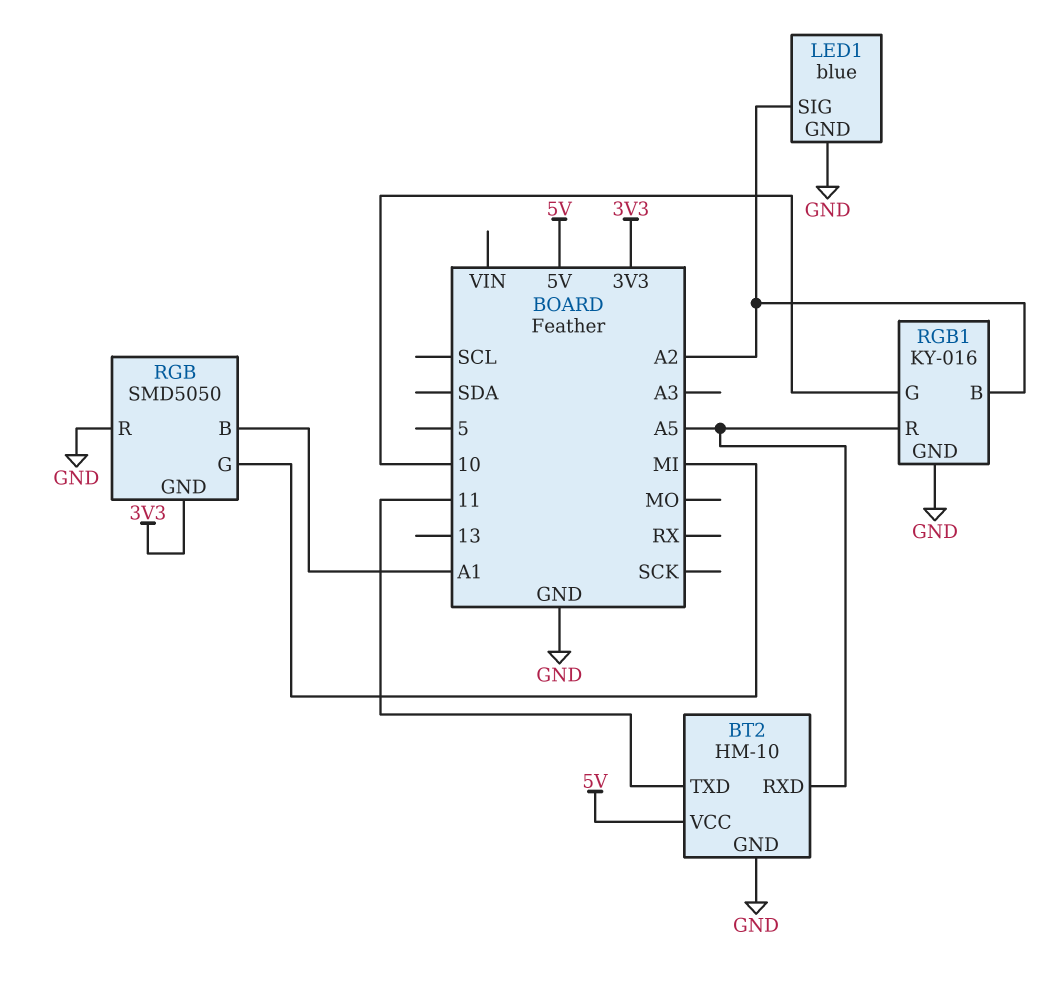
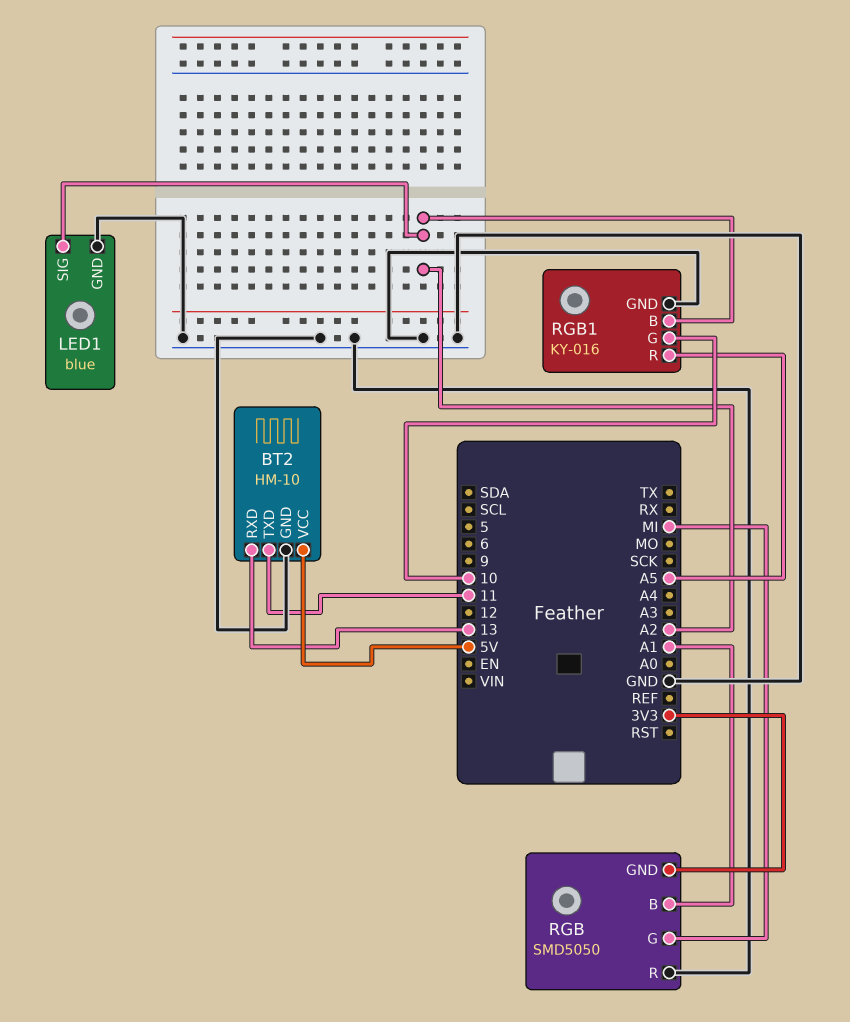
BT2 pin RXD: A5 -> 13

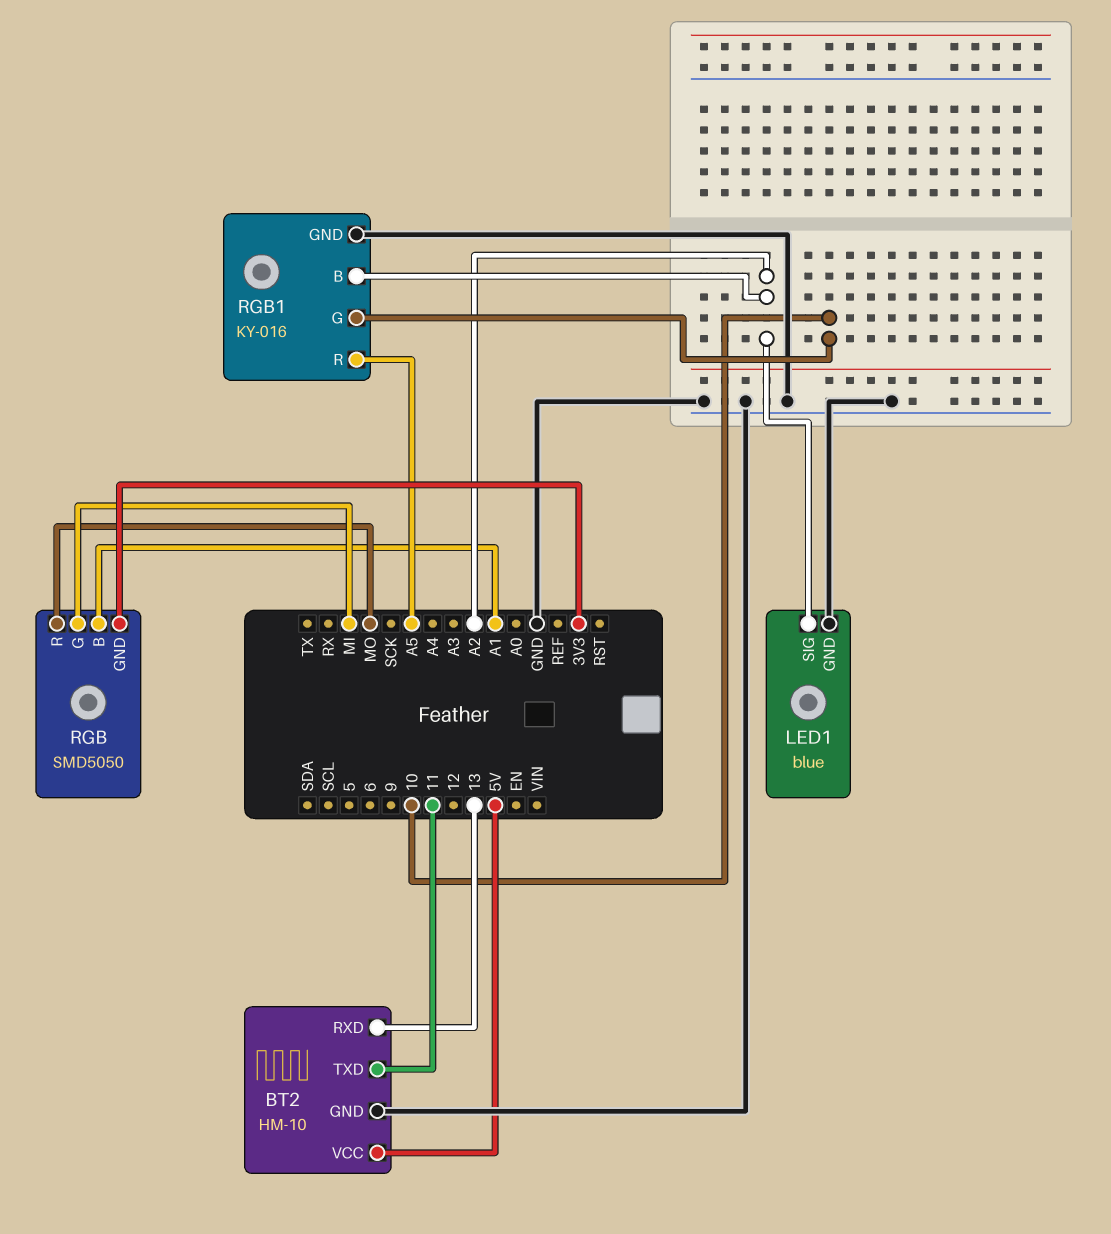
RGB pin R: GND -> MO

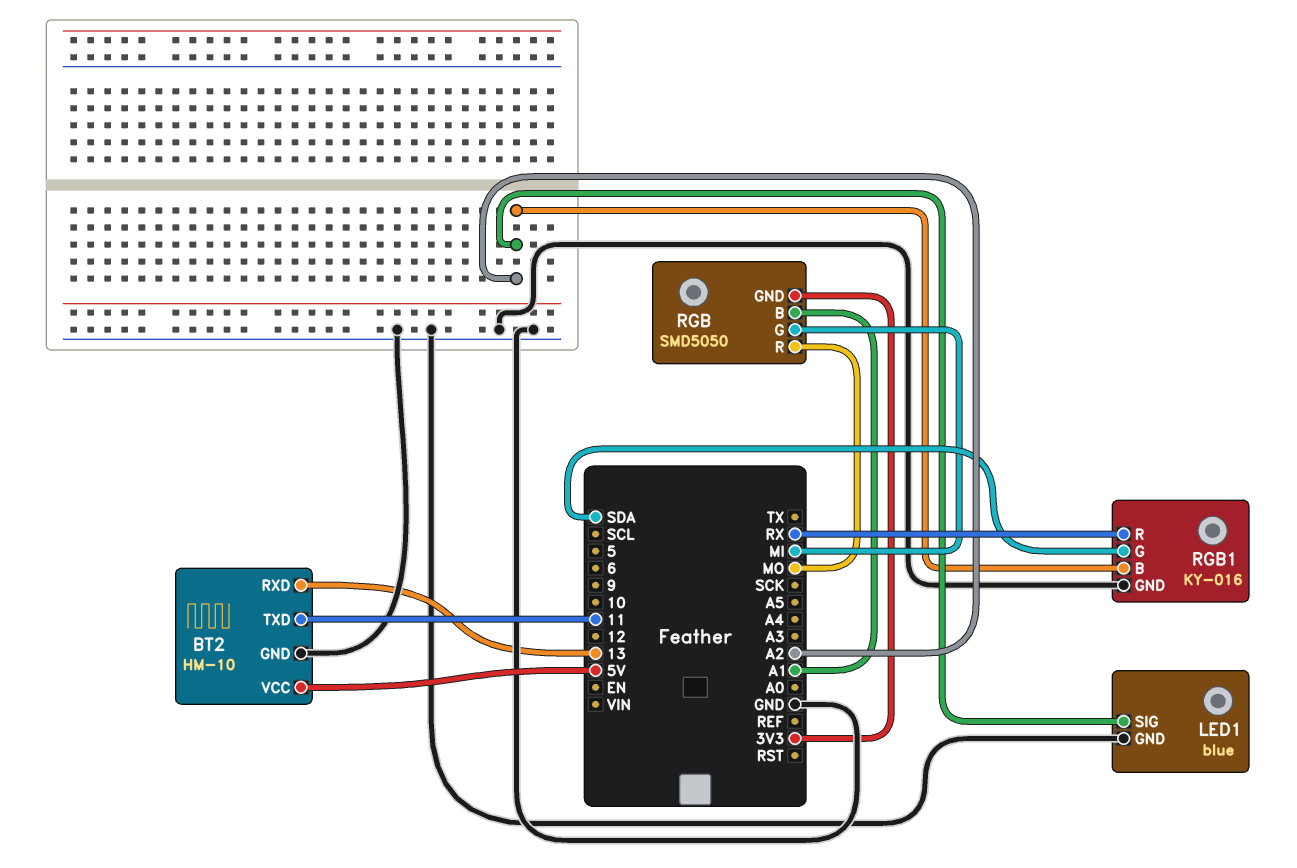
RGB1 pin G: 10 -> SDA
RGB1 pin R: A5 -> RX

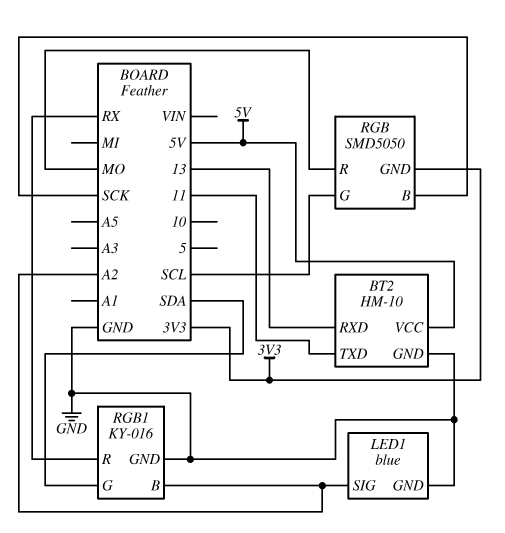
RGB pin B: A1 -> SCK
RGB pin G: MI -> SCL

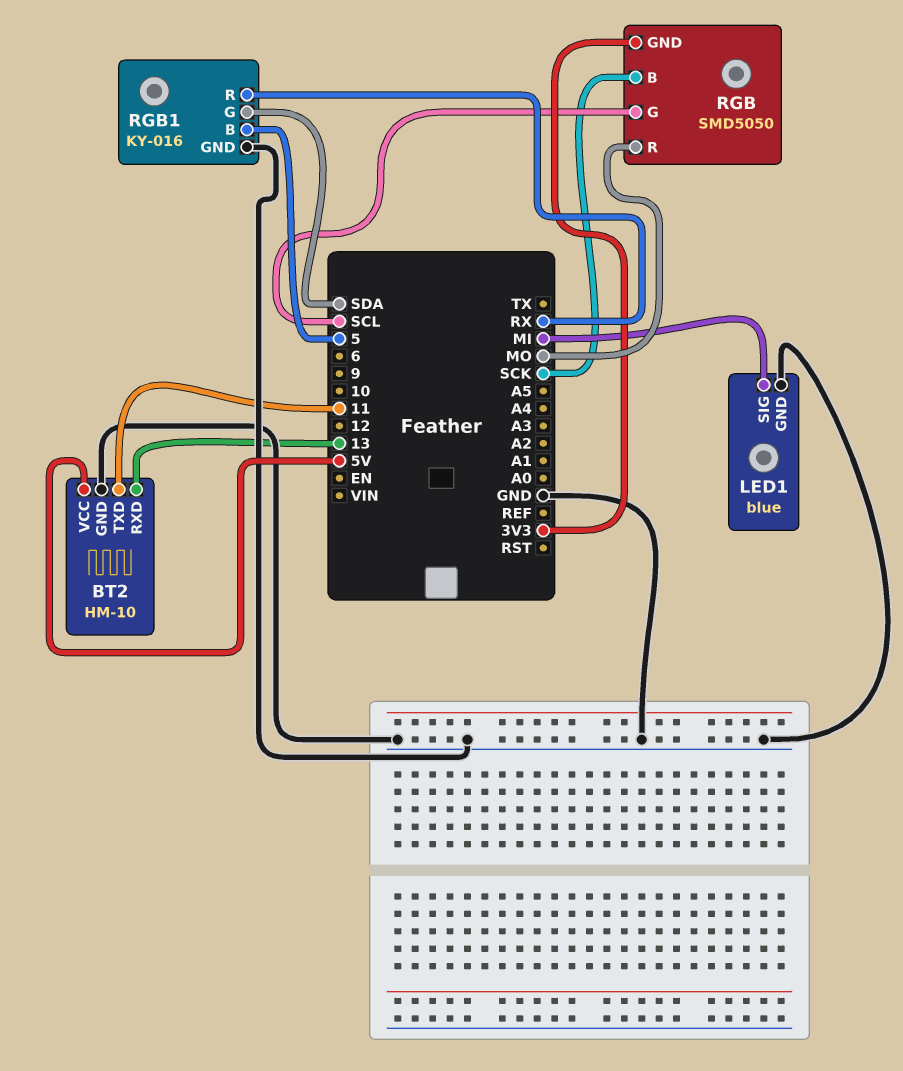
LED1 pin SIG: A2 -> MI
RGB1 pin B: A2 -> 5

